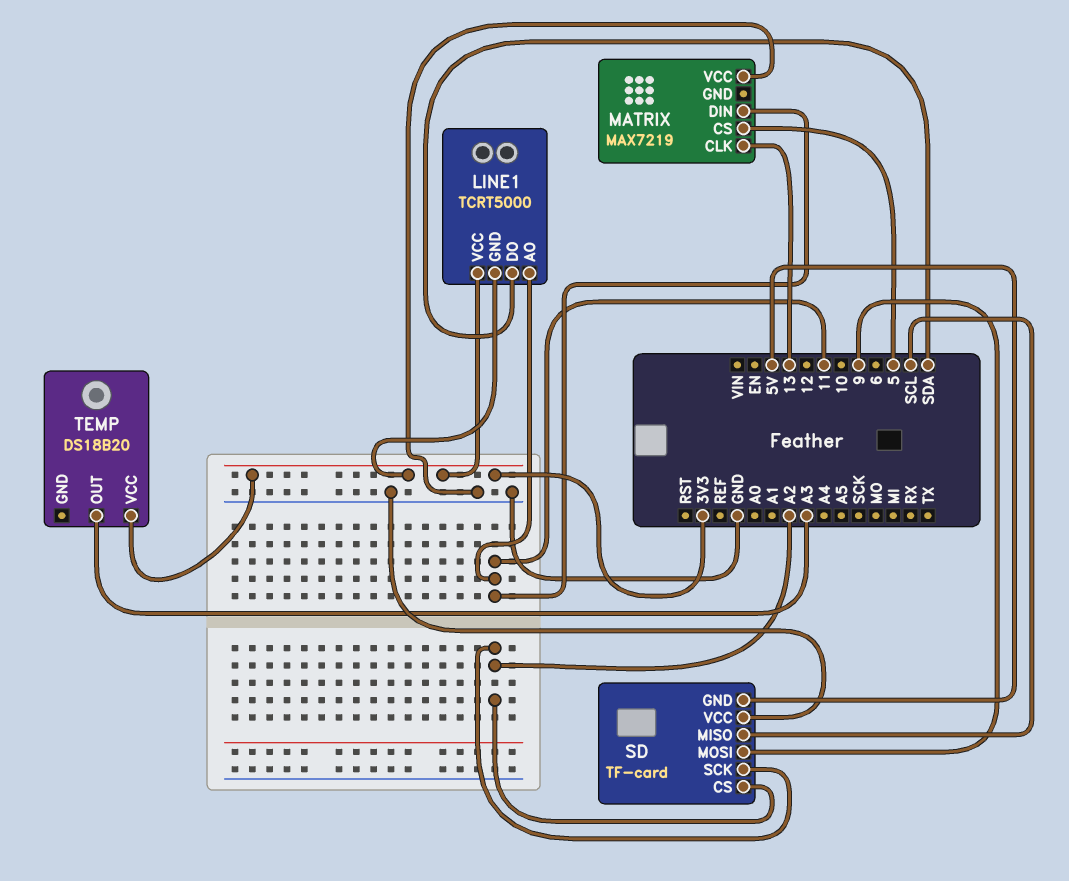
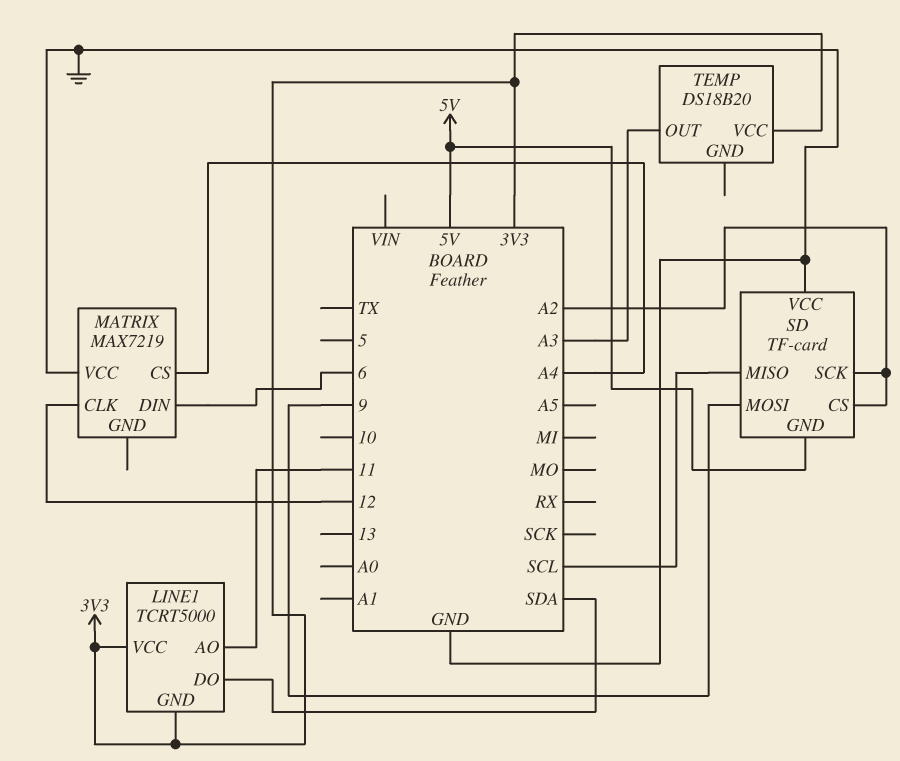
MATRIX pin CLK: 13 -> 12
MATRIX pin CS: 5 -> A4
MATRIX pin DIN: 11 -> 6

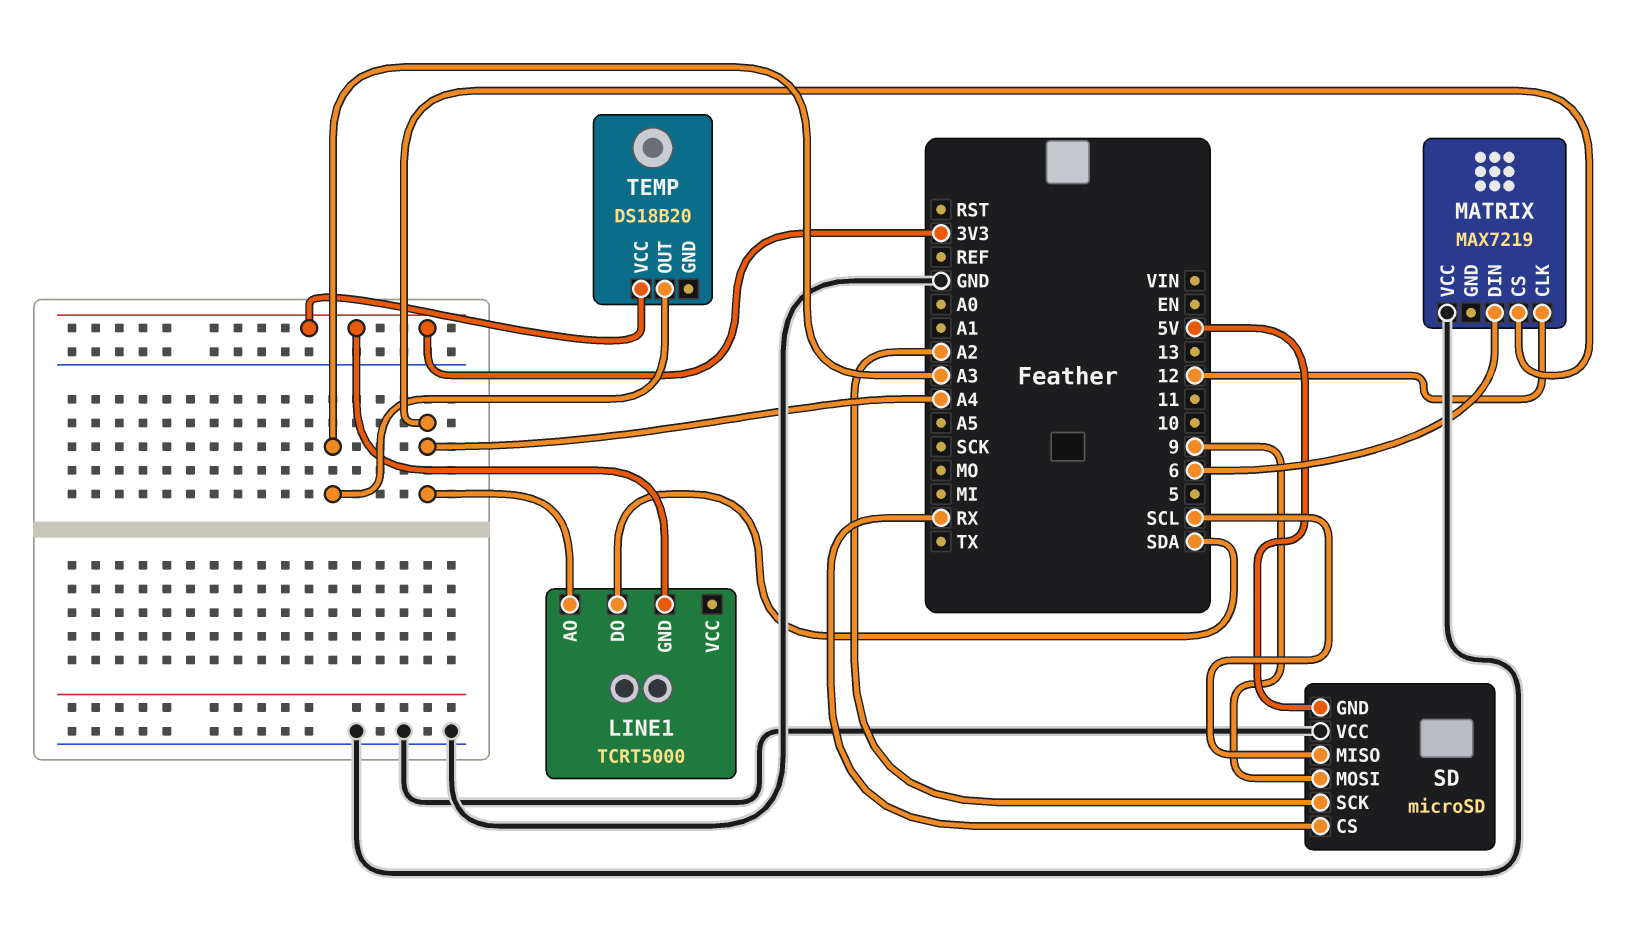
LINE1 pin AO: 11 -> A4
LINE1 pin VCC: 3V3 -> none
SD: TF-card -> microSD
SD pin CS: A2 -> RX

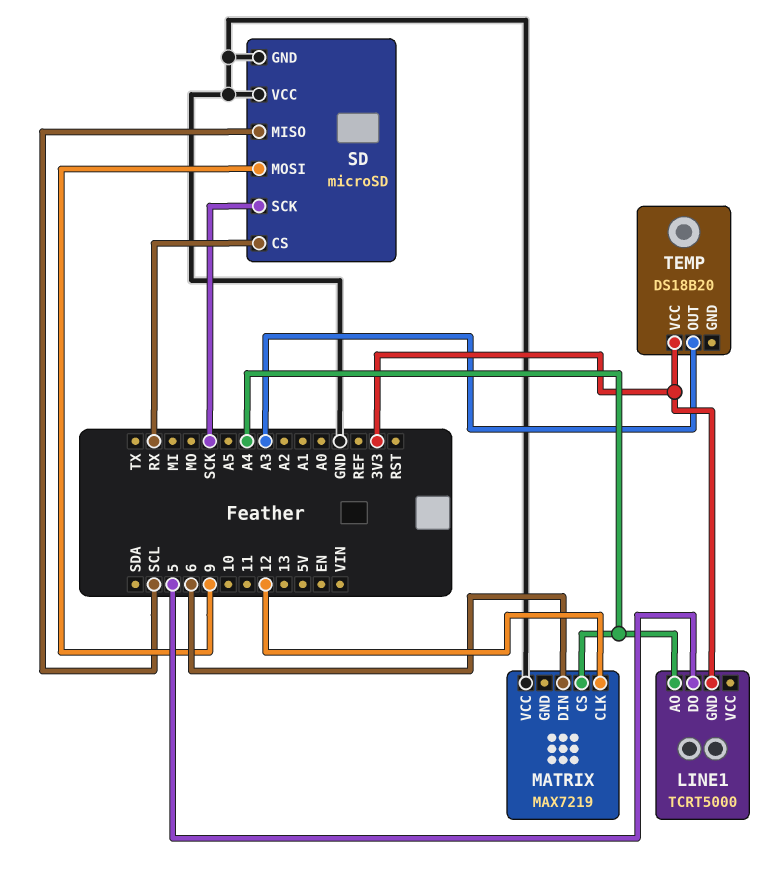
LINE1 pin DO: SDA -> 5
SD pin GND: 5V -> GND
SD pin SCK: A2 -> SCK

